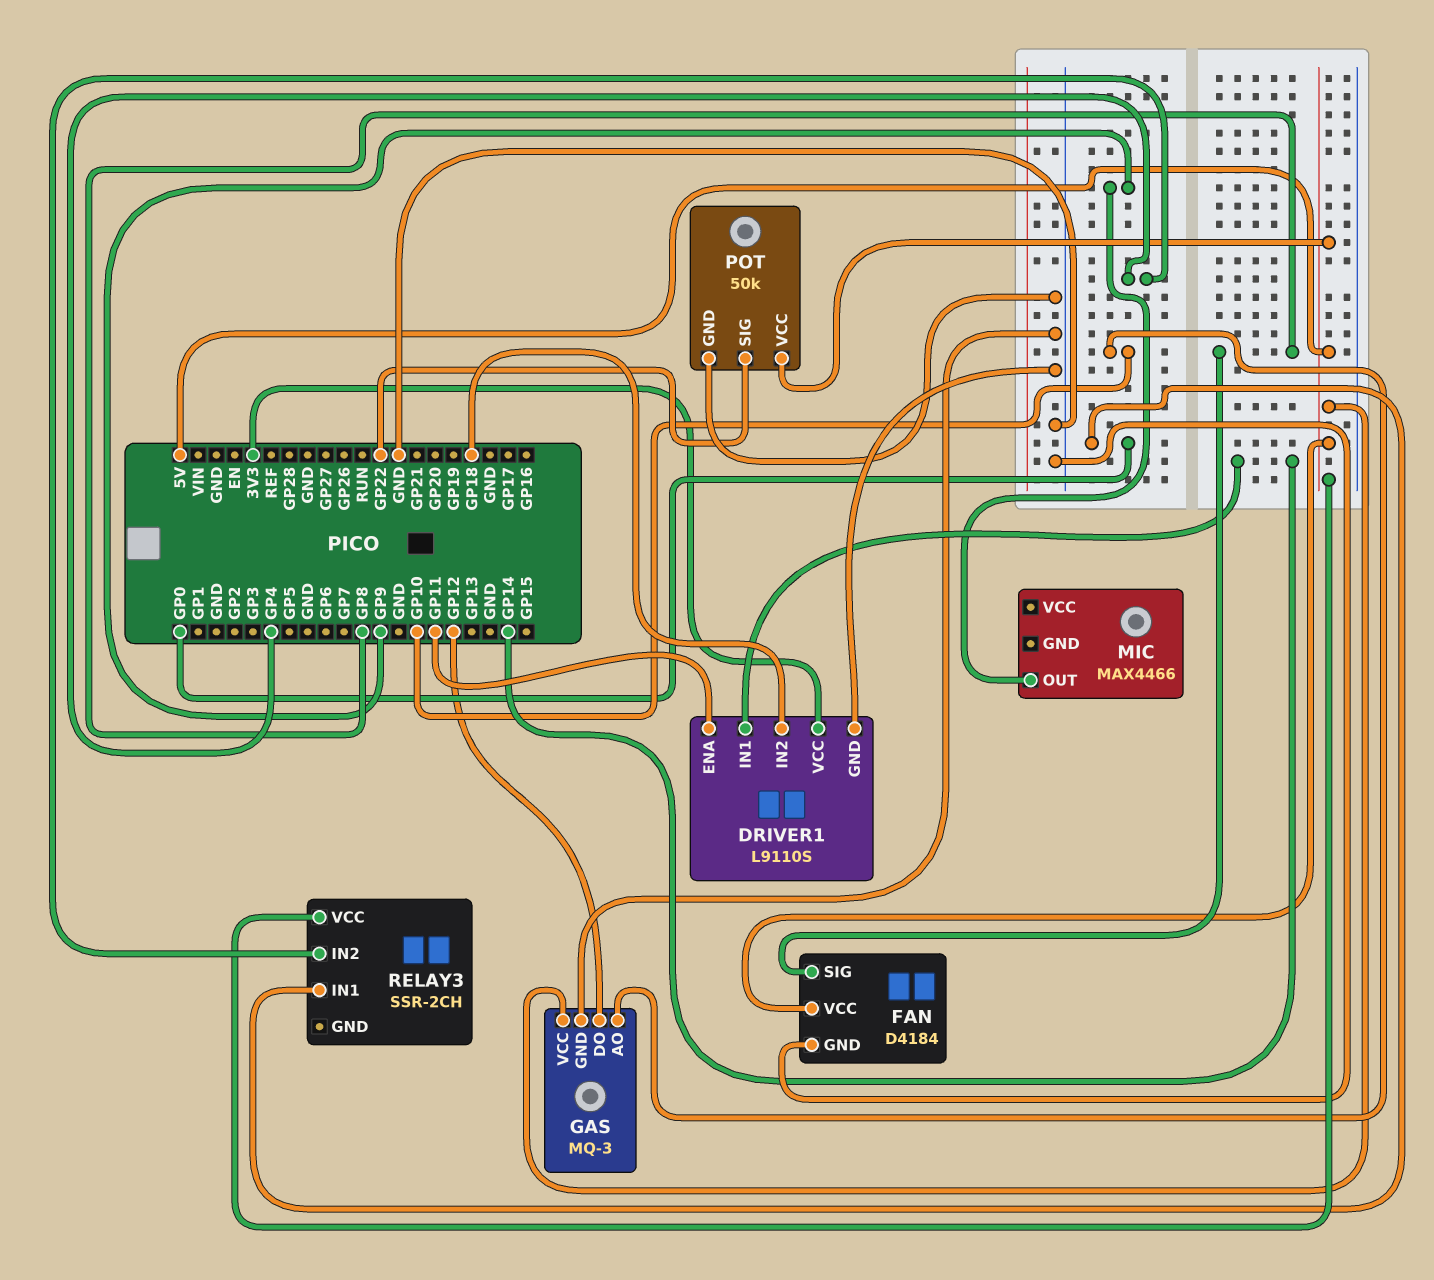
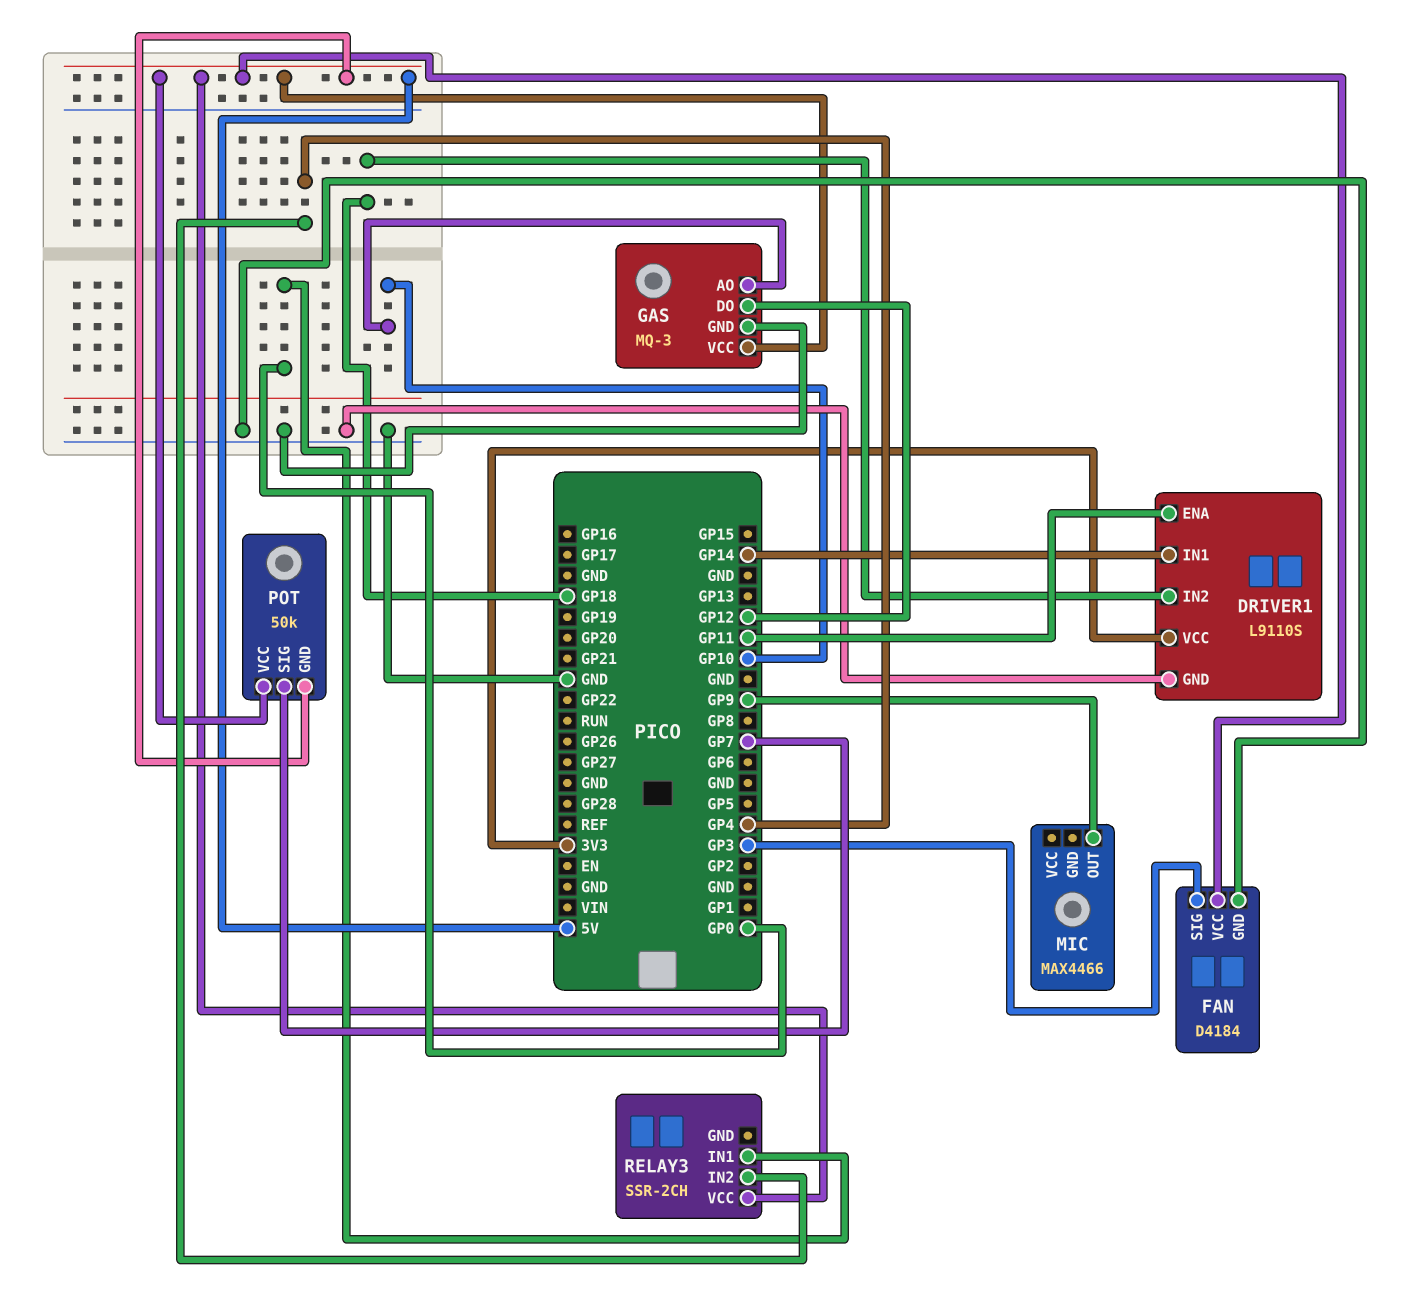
FAN pin SIG: GP8 -> GP3
POT pin GND: GND -> 5V
POT pin SIG: GP22 -> GP7

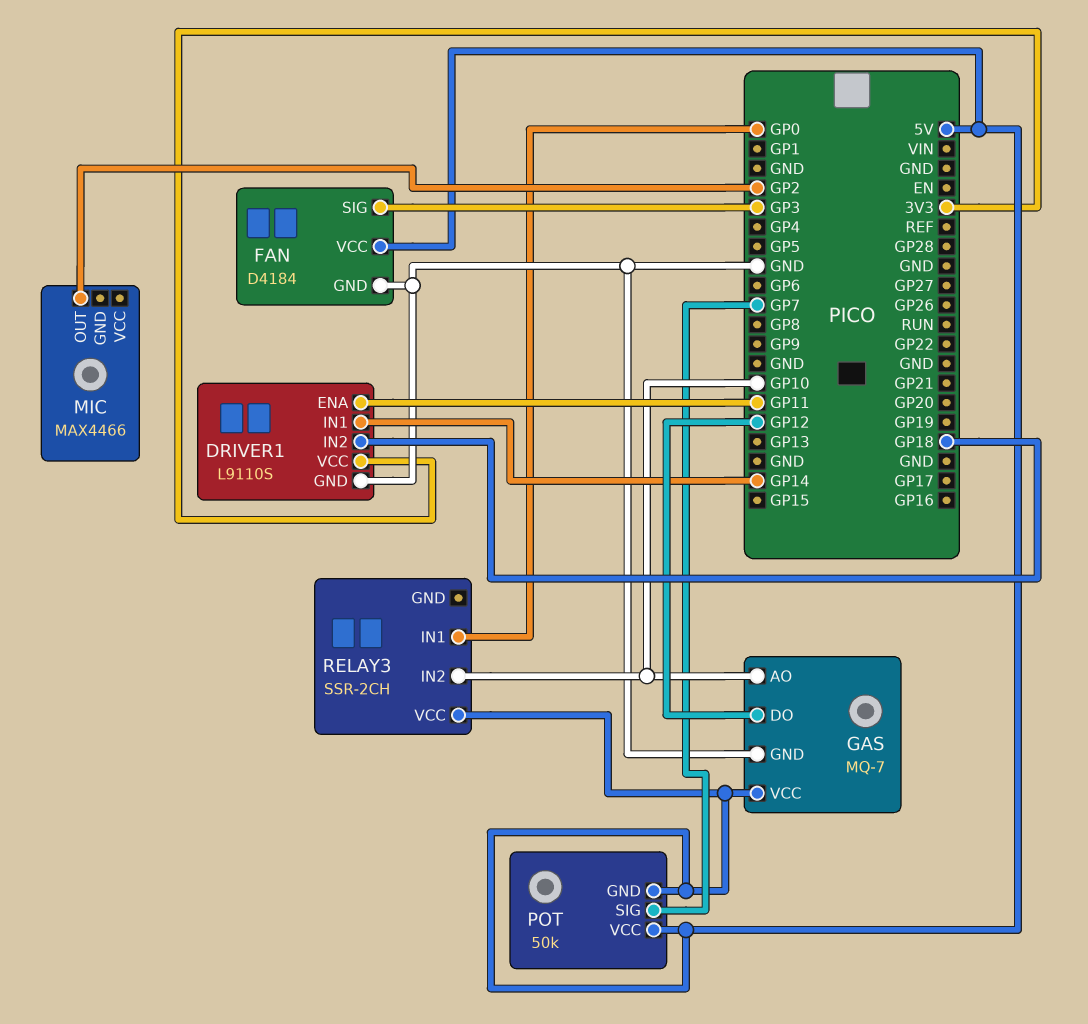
GAS: MQ-3 -> MQ-7
MIC pin OUT: GP9 -> GP2
RELAY3 pin IN2: GP4 -> GP10

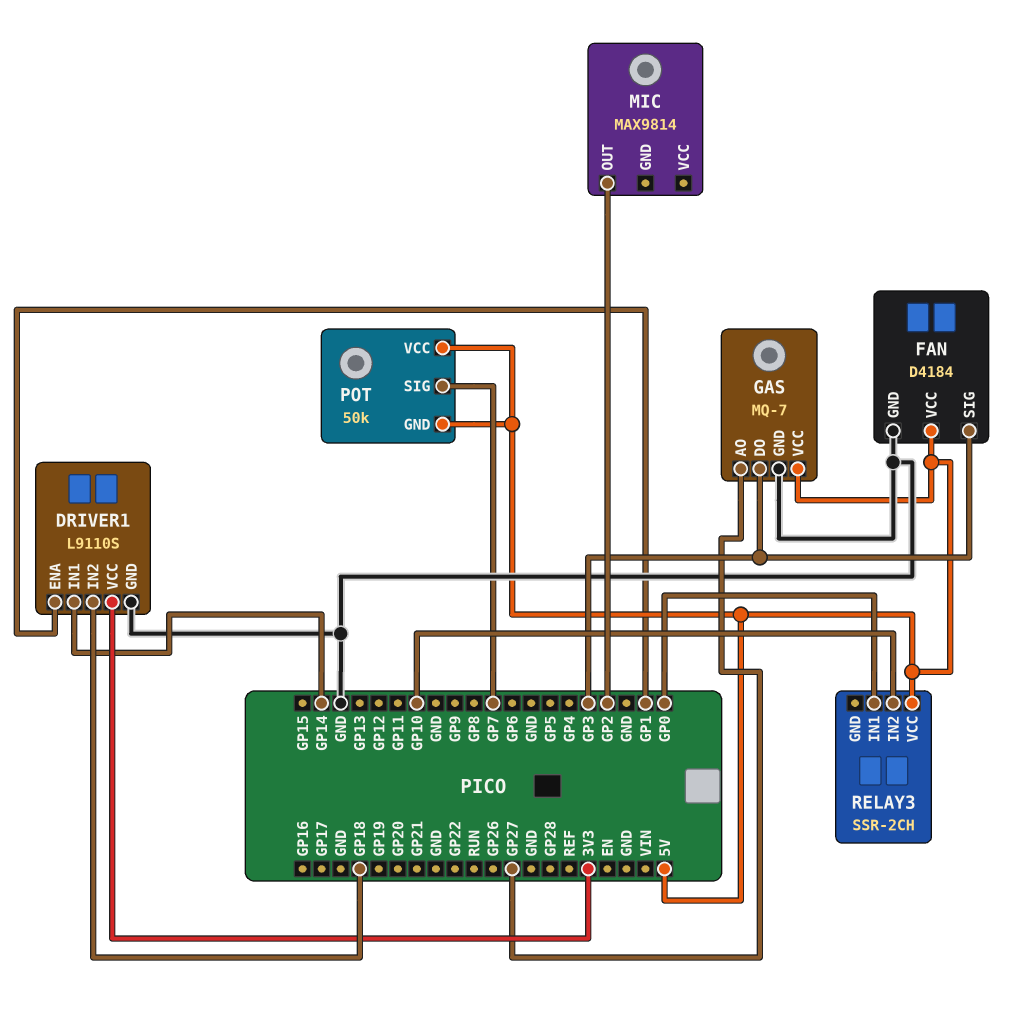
DRIVER1 pin ENA: GP11 -> GP1
GAS pin AO: GP10 -> GP27
GAS pin DO: GP12 -> GP3
MIC: MAX4466 -> MAX9814

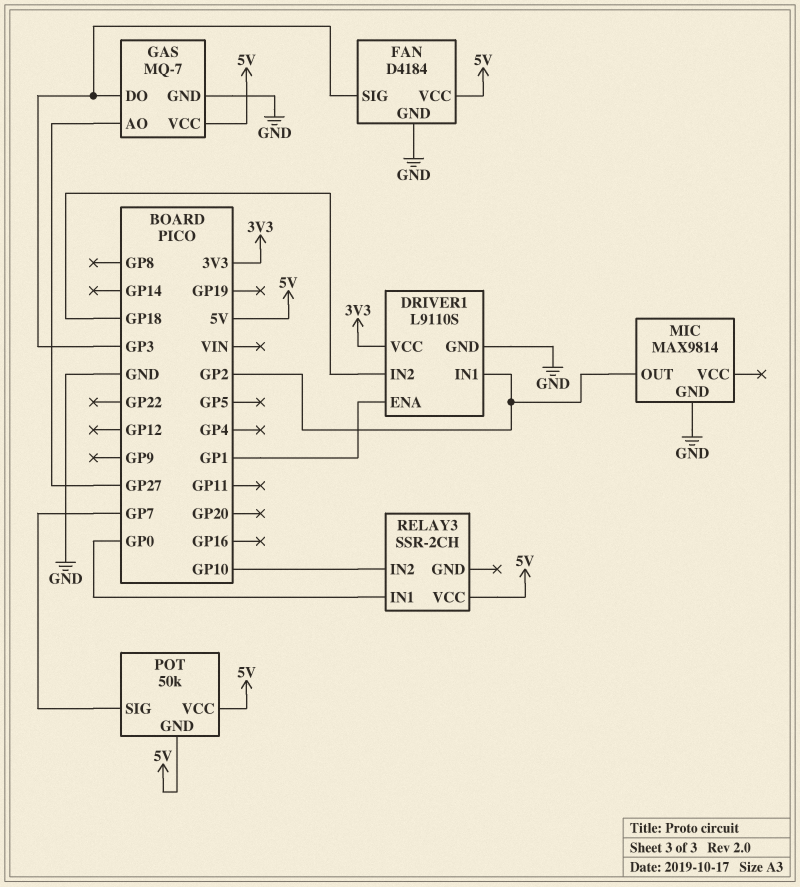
DRIVER1 pin IN1: GP14 -> GP2
MIC pin GND: none -> GND

